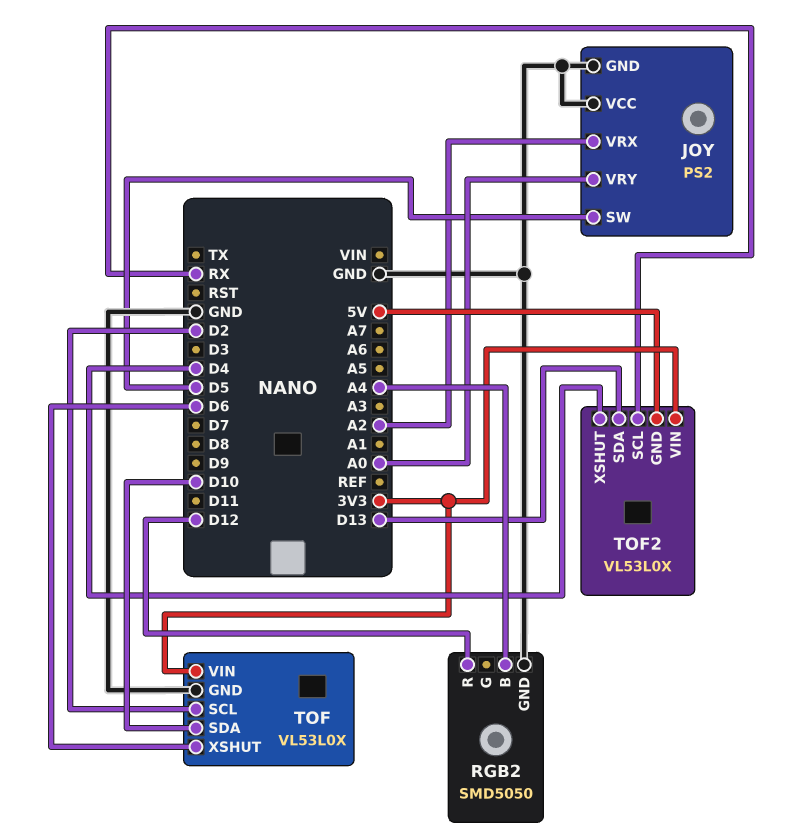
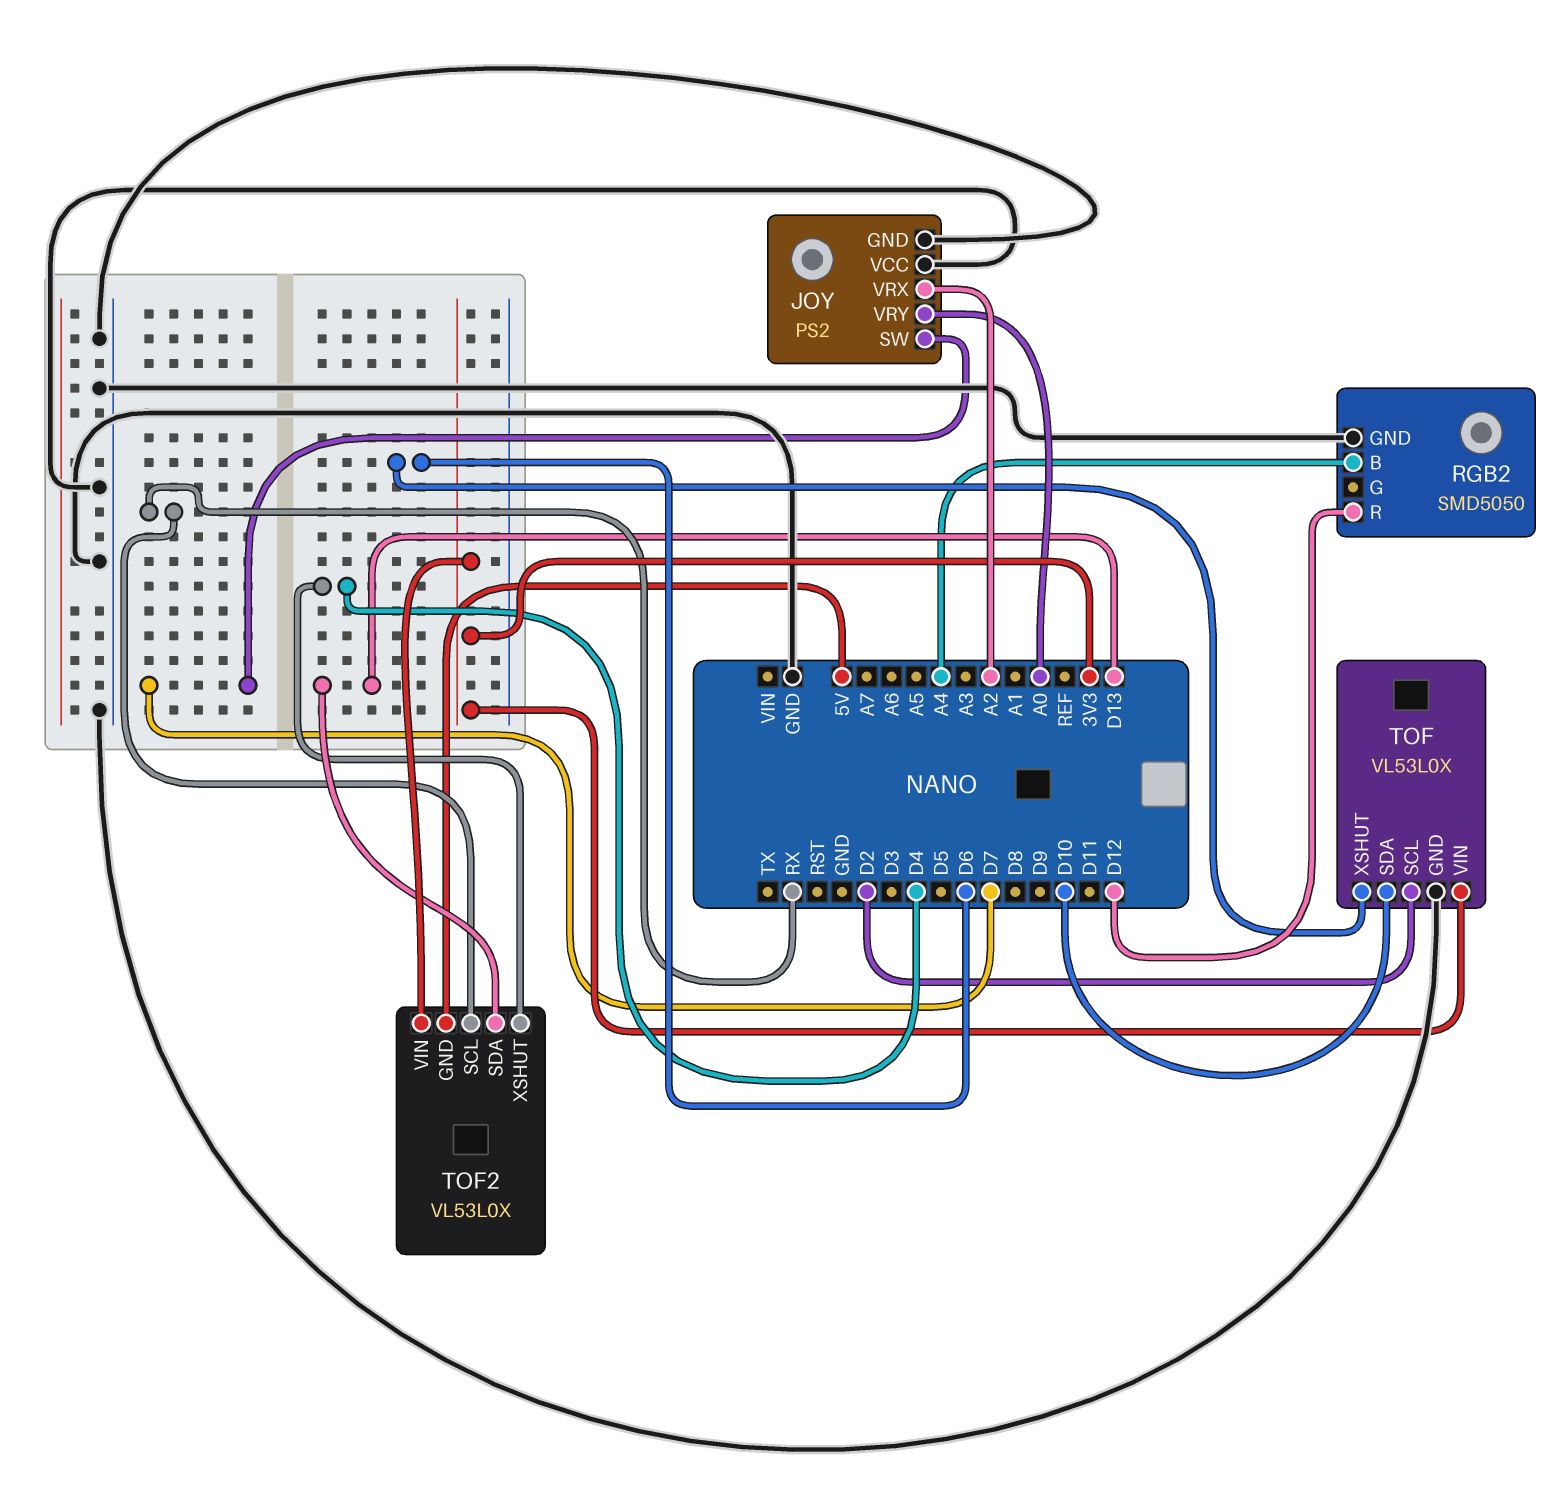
JOY pin SW: D5 -> D7

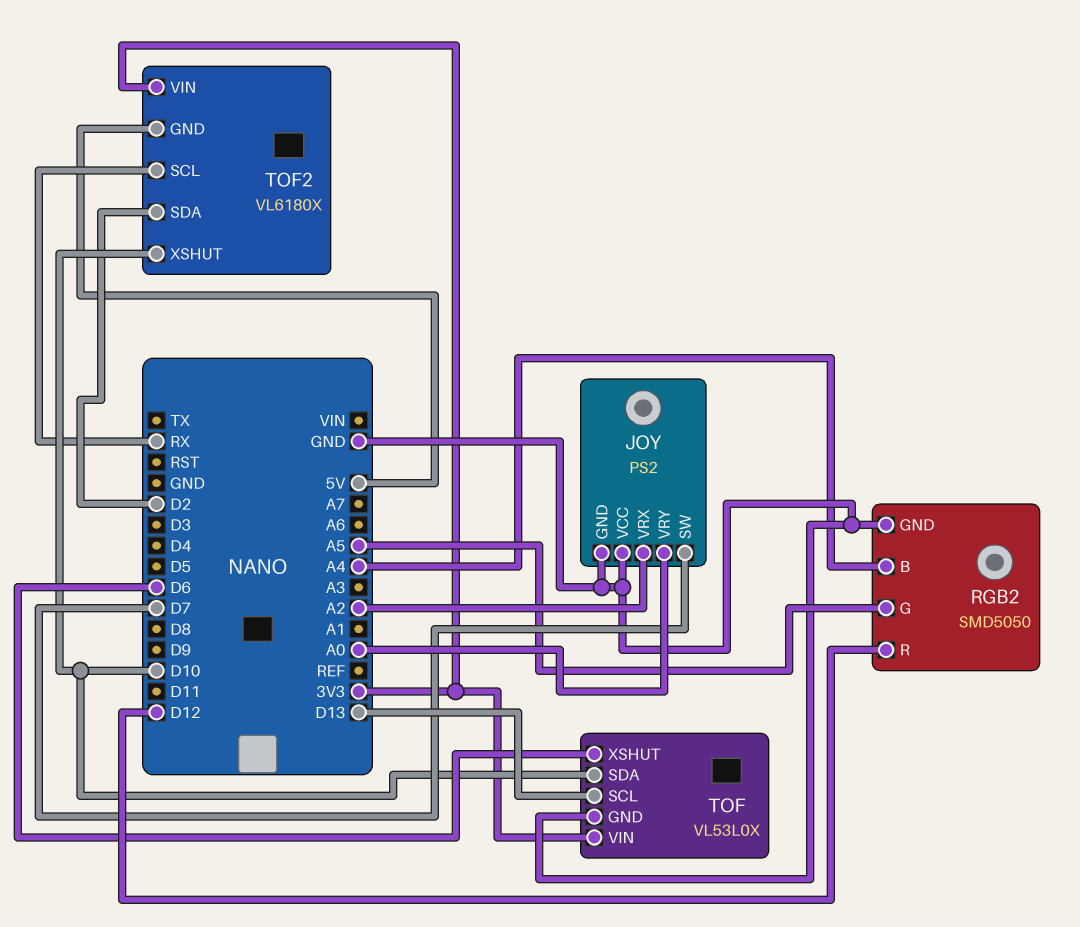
RGB2 pin G: none -> A5
TOF pin SCL: D2 -> D13
TOF2: VL53L0X -> VL6180X
TOF2 pin SDA: D13 -> D2
TOF2 pin XSHUT: D4 -> D10

